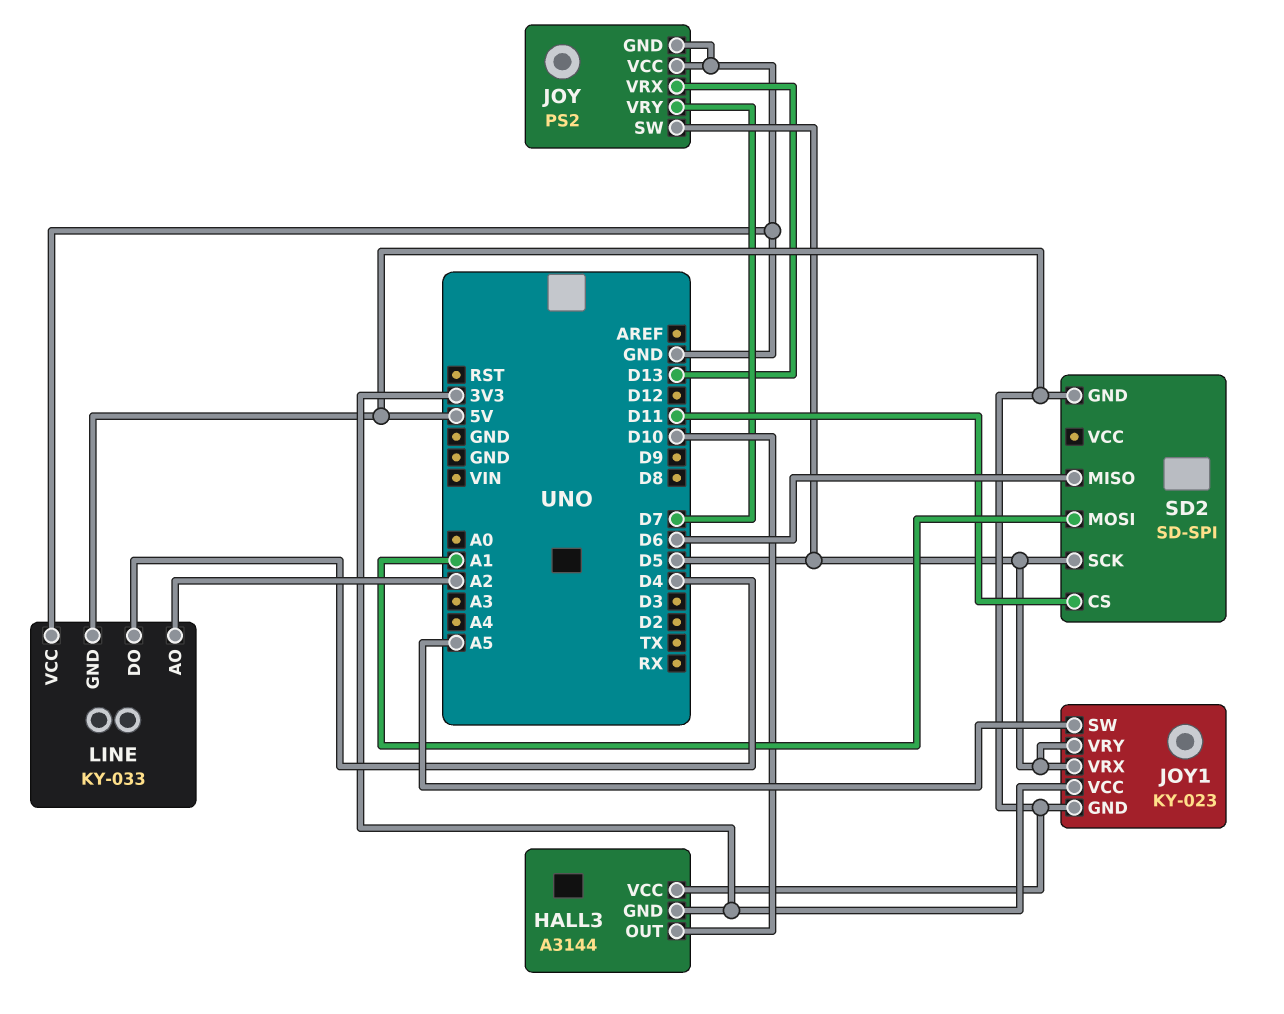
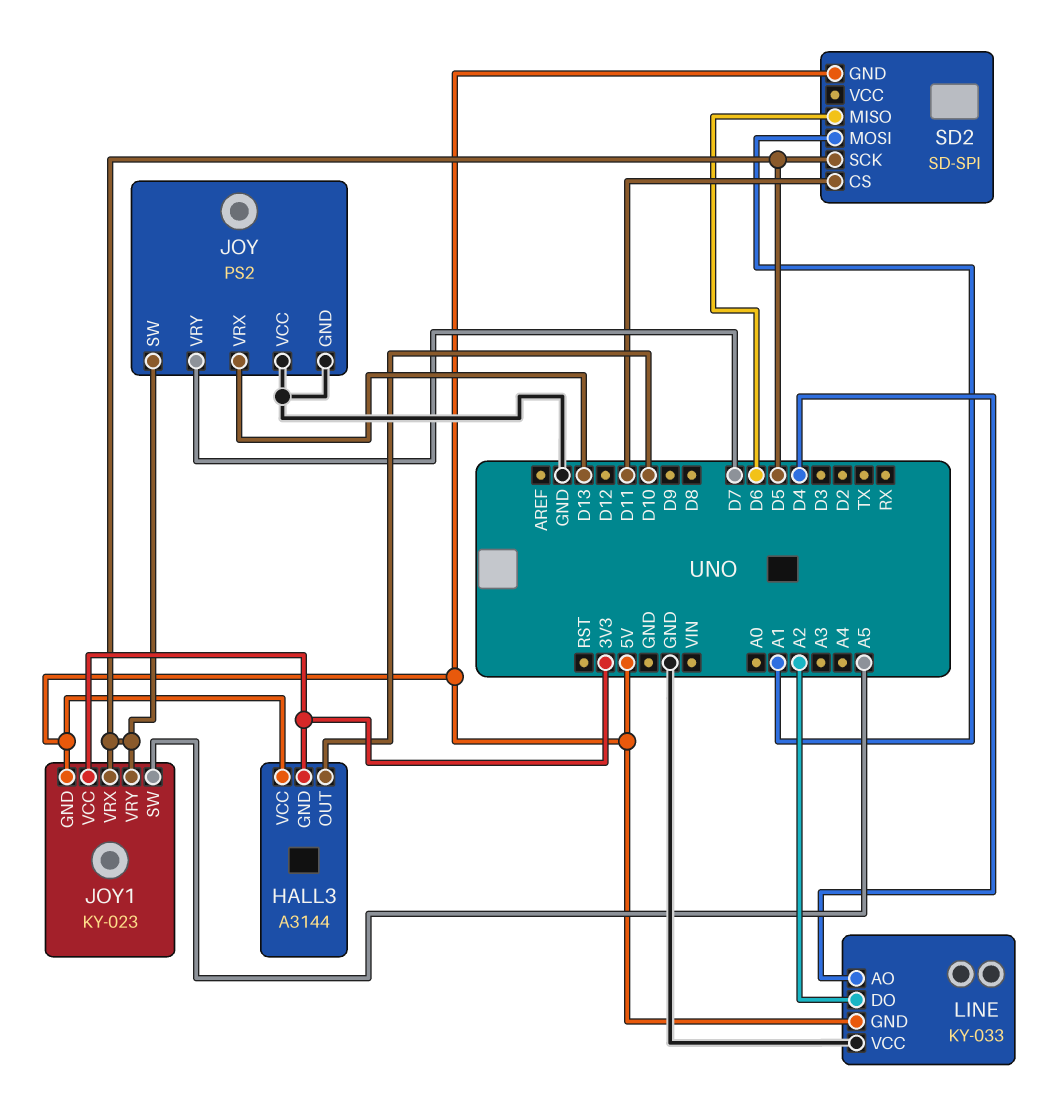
LINE pin AO: A2 -> D4
LINE pin DO: D4 -> A2

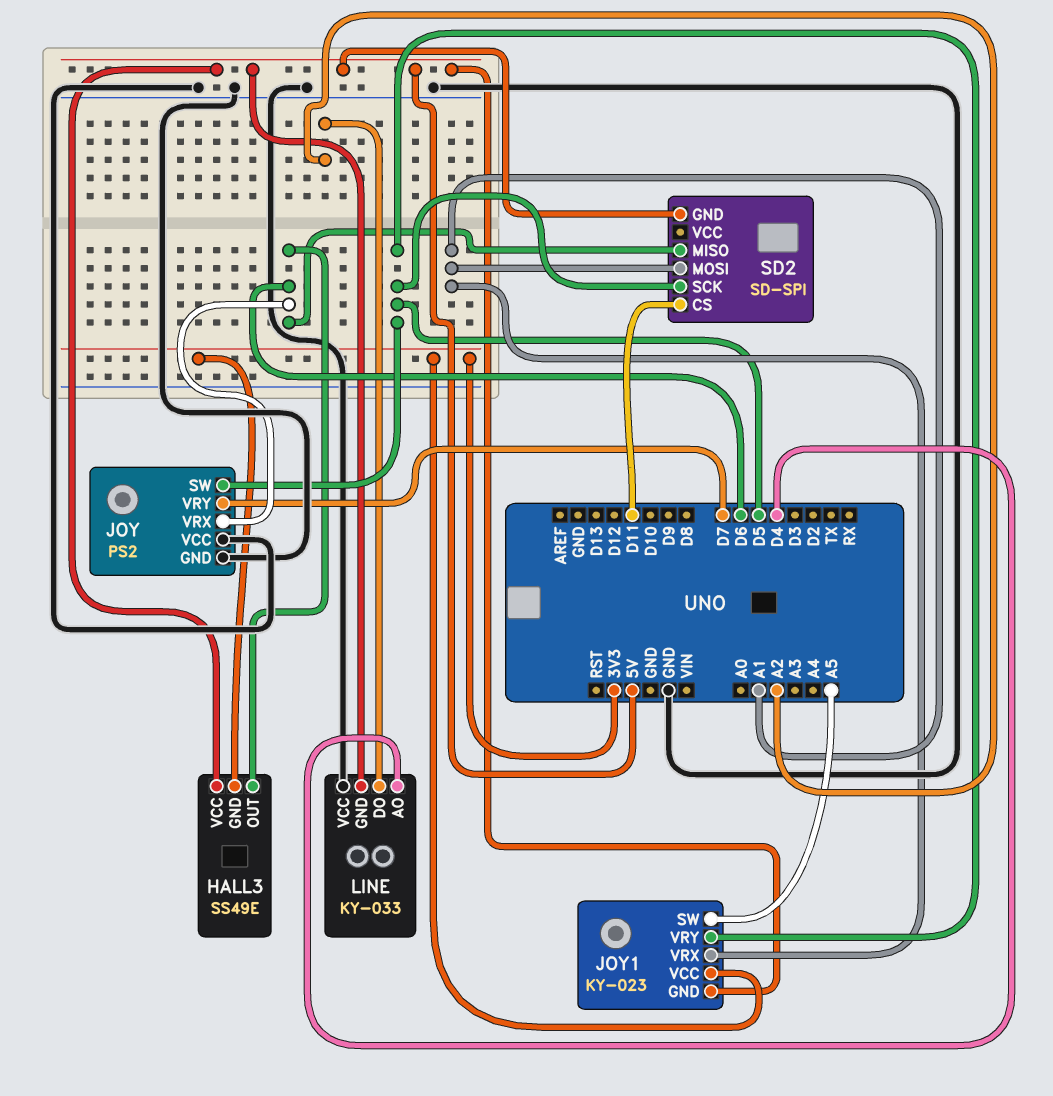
HALL3: A3144 -> SS49E
HALL3 pin OUT: D10 -> D6
JOY pin VRX: D13 -> D6
JOY1 pin VRX: D5 -> A1

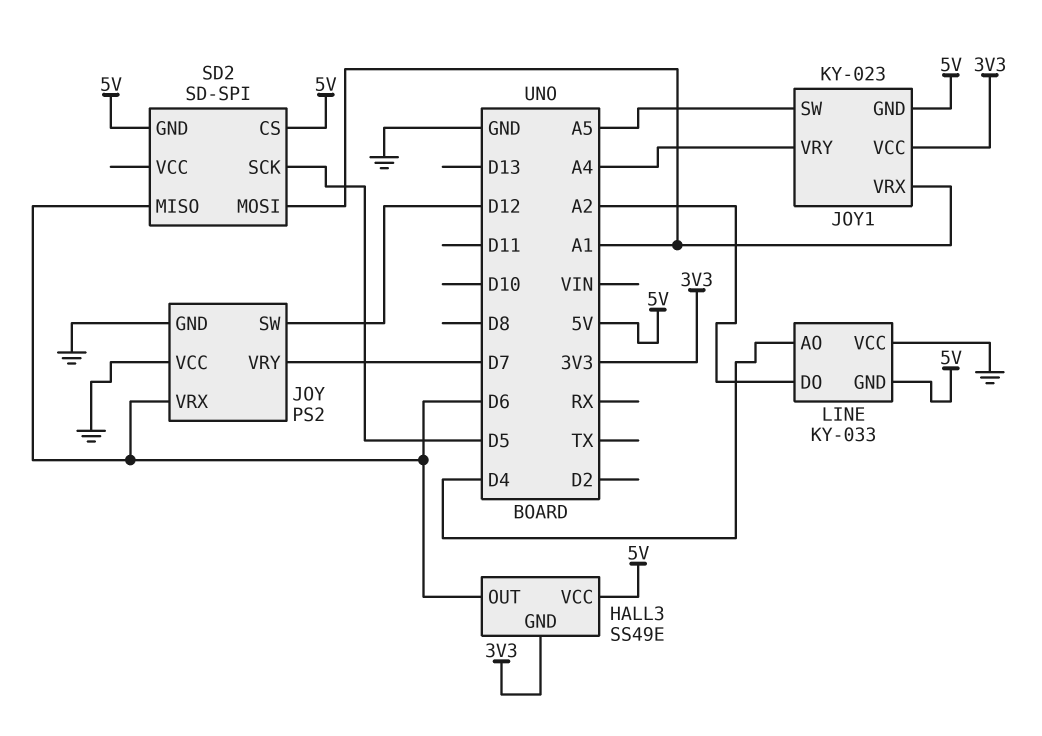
JOY pin SW: D5 -> D12
JOY1 pin VRY: D5 -> A4
SD2 pin CS: D11 -> 5V

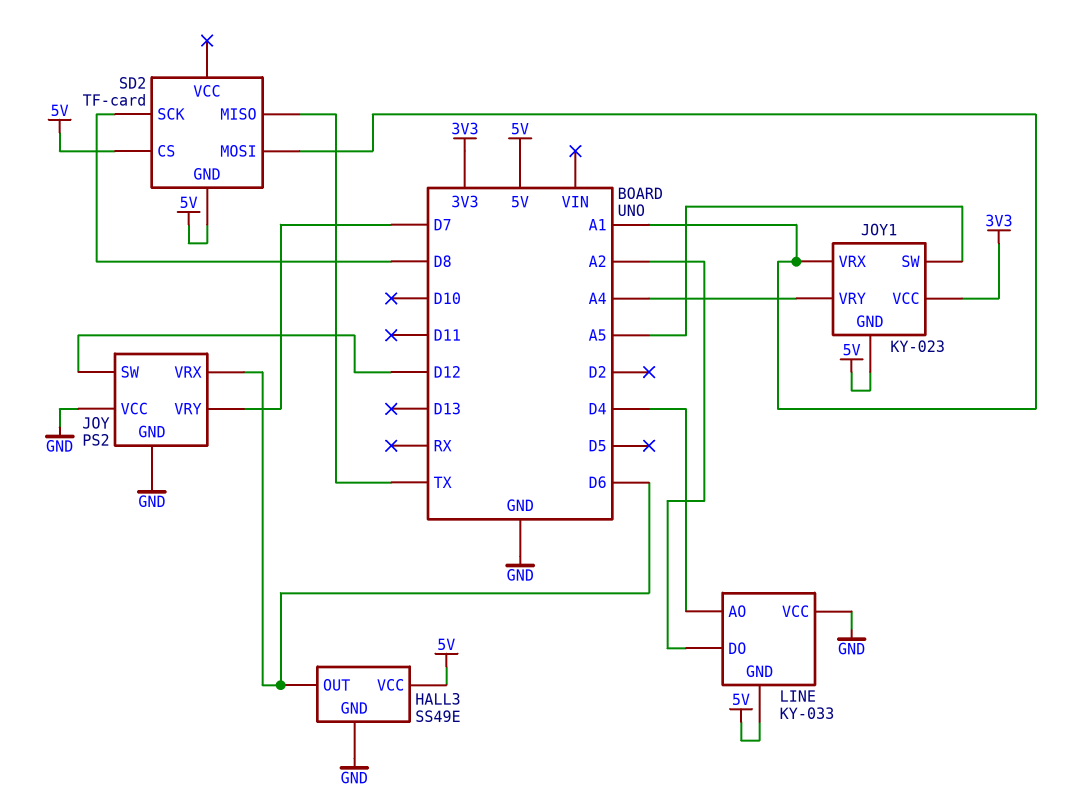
HALL3 pin GND: 3V3 -> GND
SD2: SD-SPI -> TF-card
SD2 pin MISO: D6 -> TX
SD2 pin SCK: D5 -> D8

